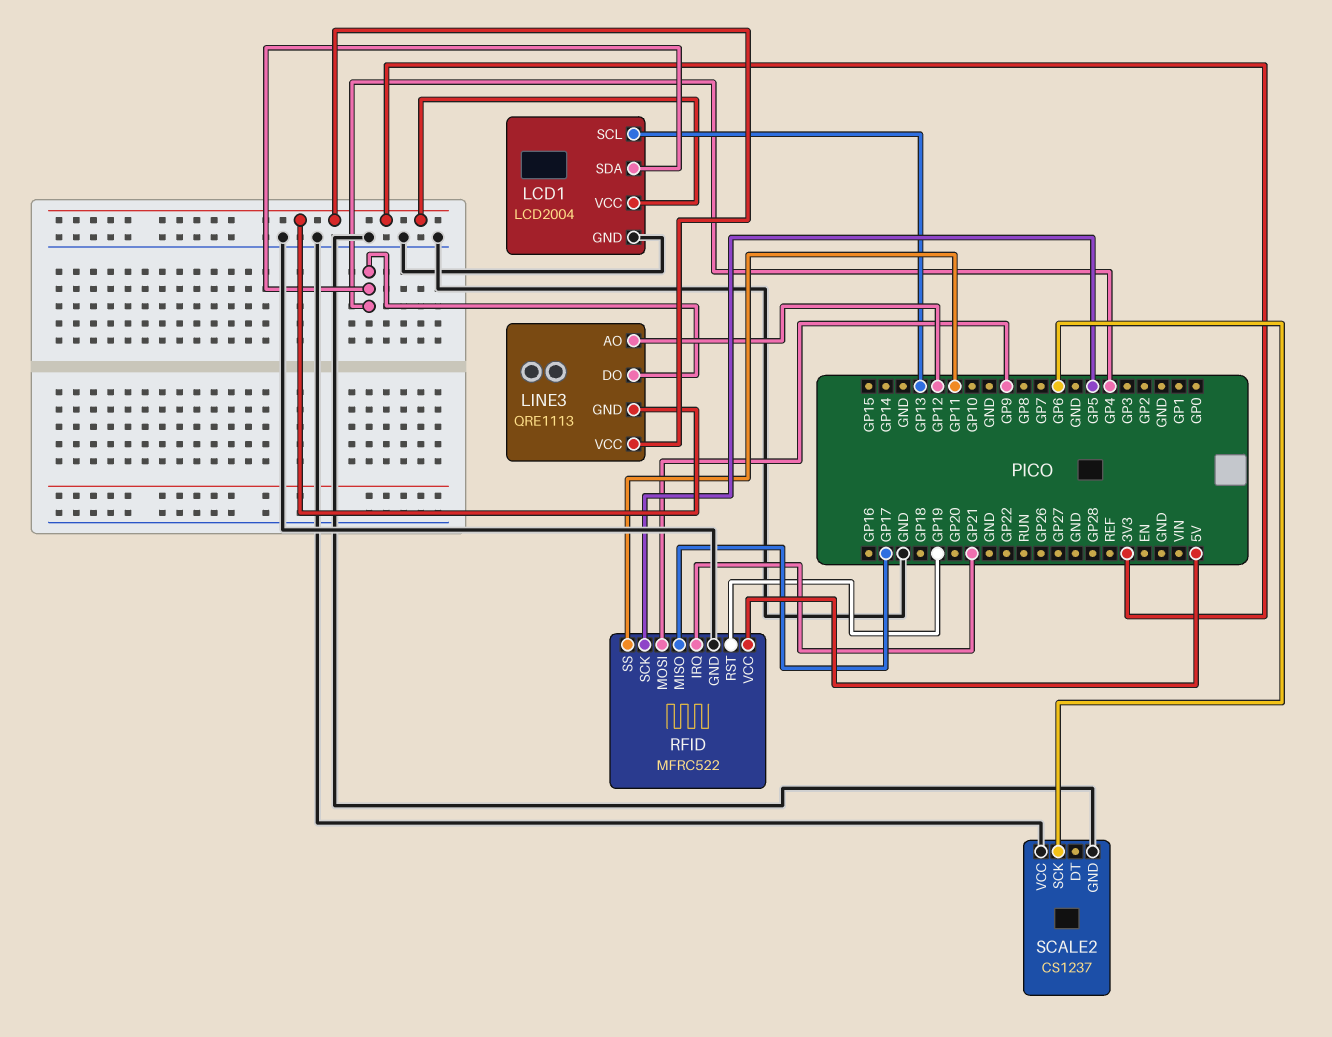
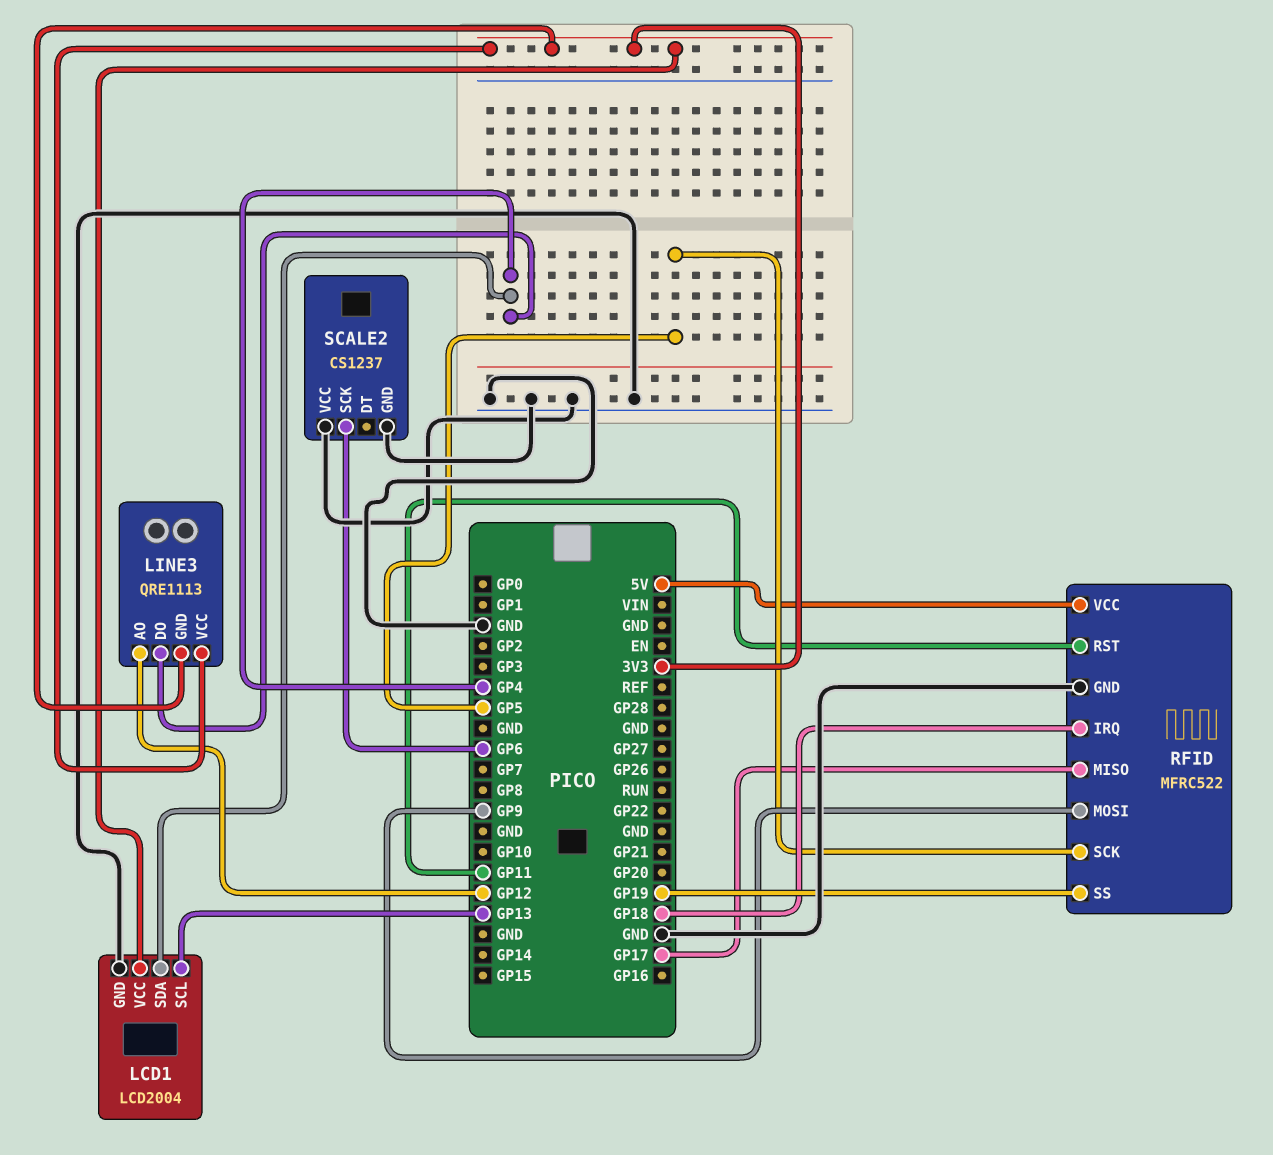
RFID pin IRQ: GP21 -> GP18
RFID pin RST: GP19 -> GP11
RFID pin SS: GP11 -> GP19

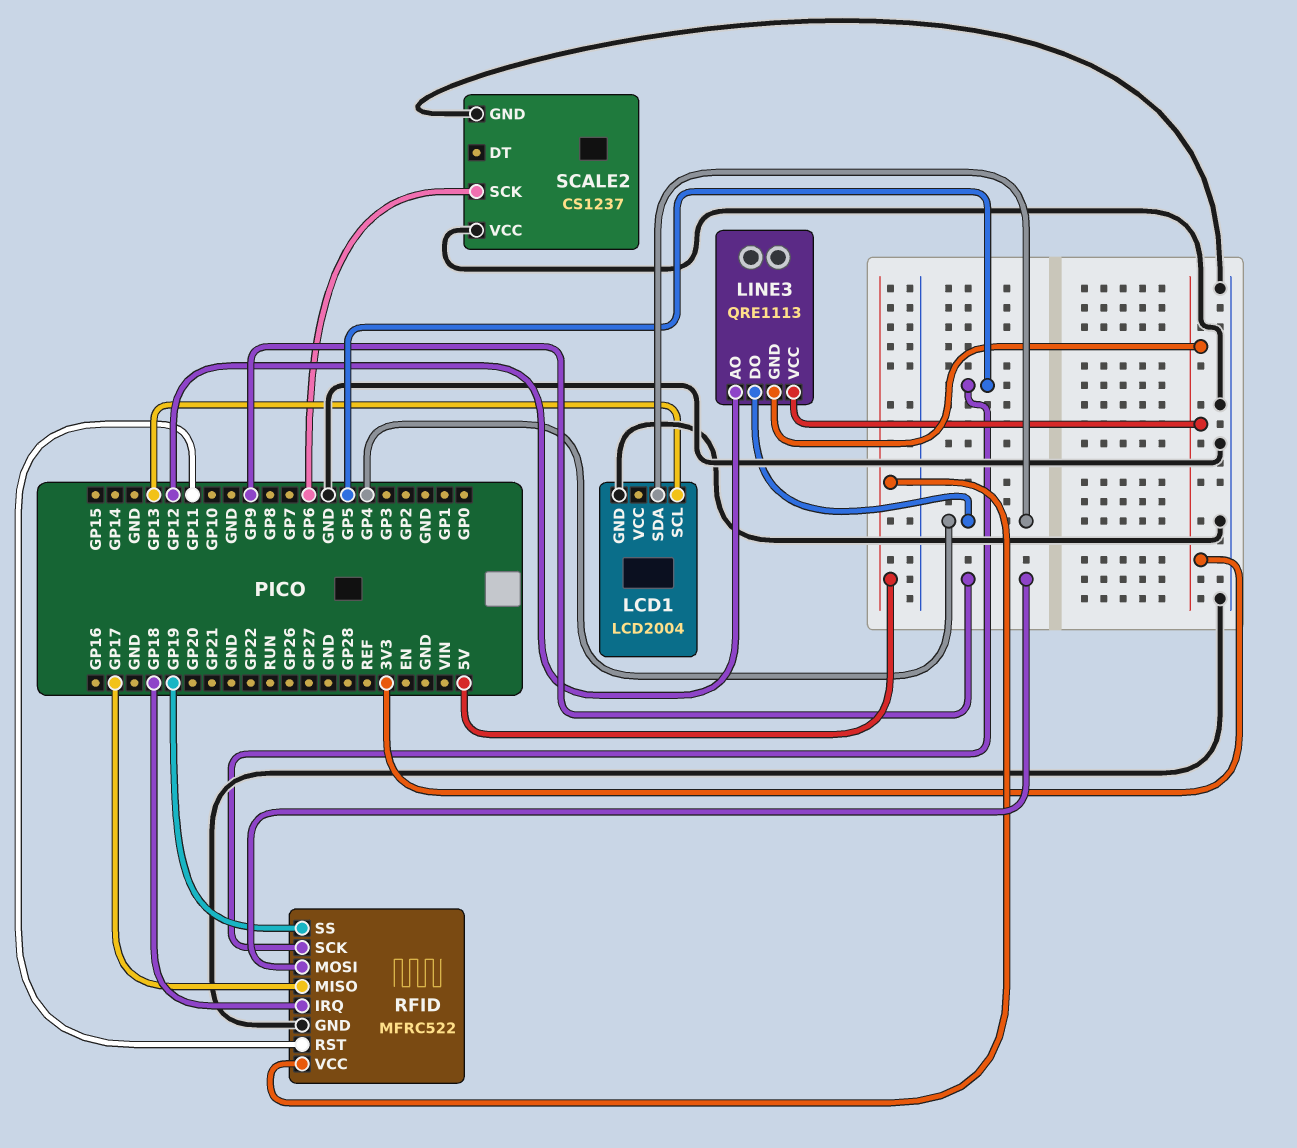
LCD1 pin VCC: 3V3 -> none

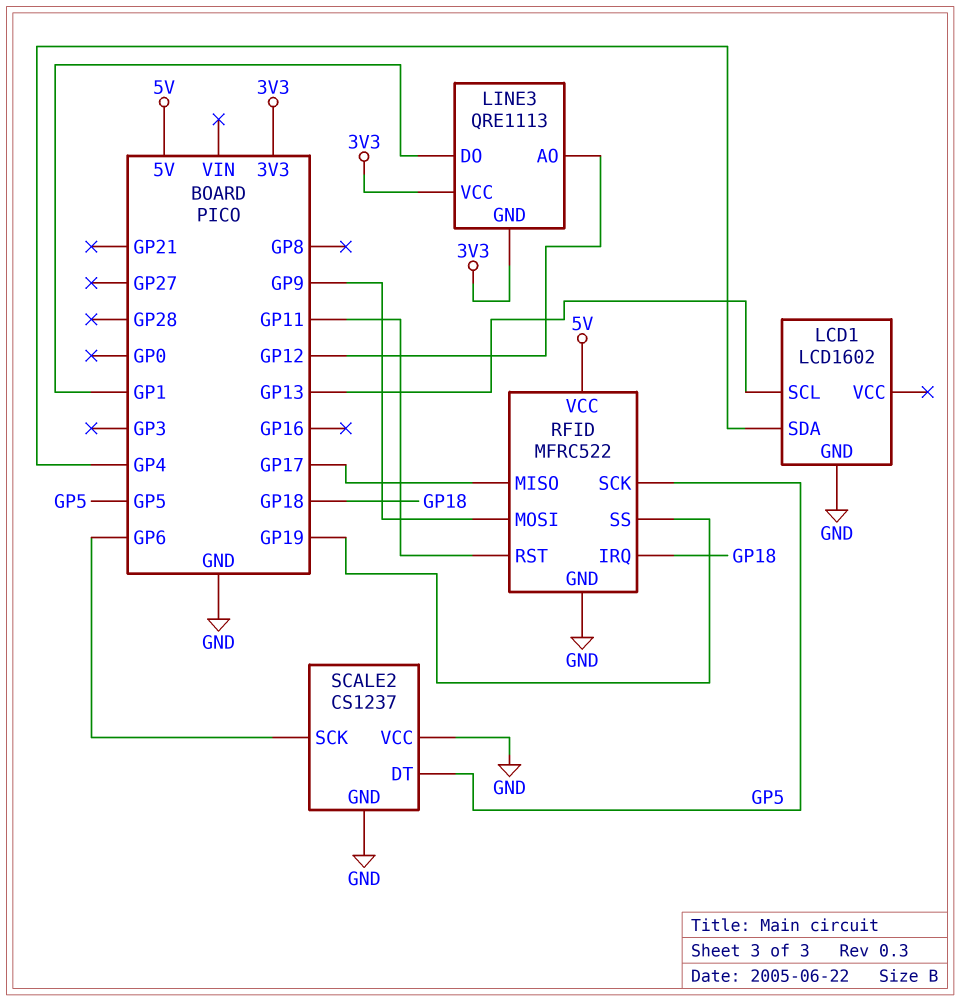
LCD1: LCD2004 -> LCD1602
LINE3 pin DO: GP4 -> GP1
SCALE2 pin DT: none -> GP5

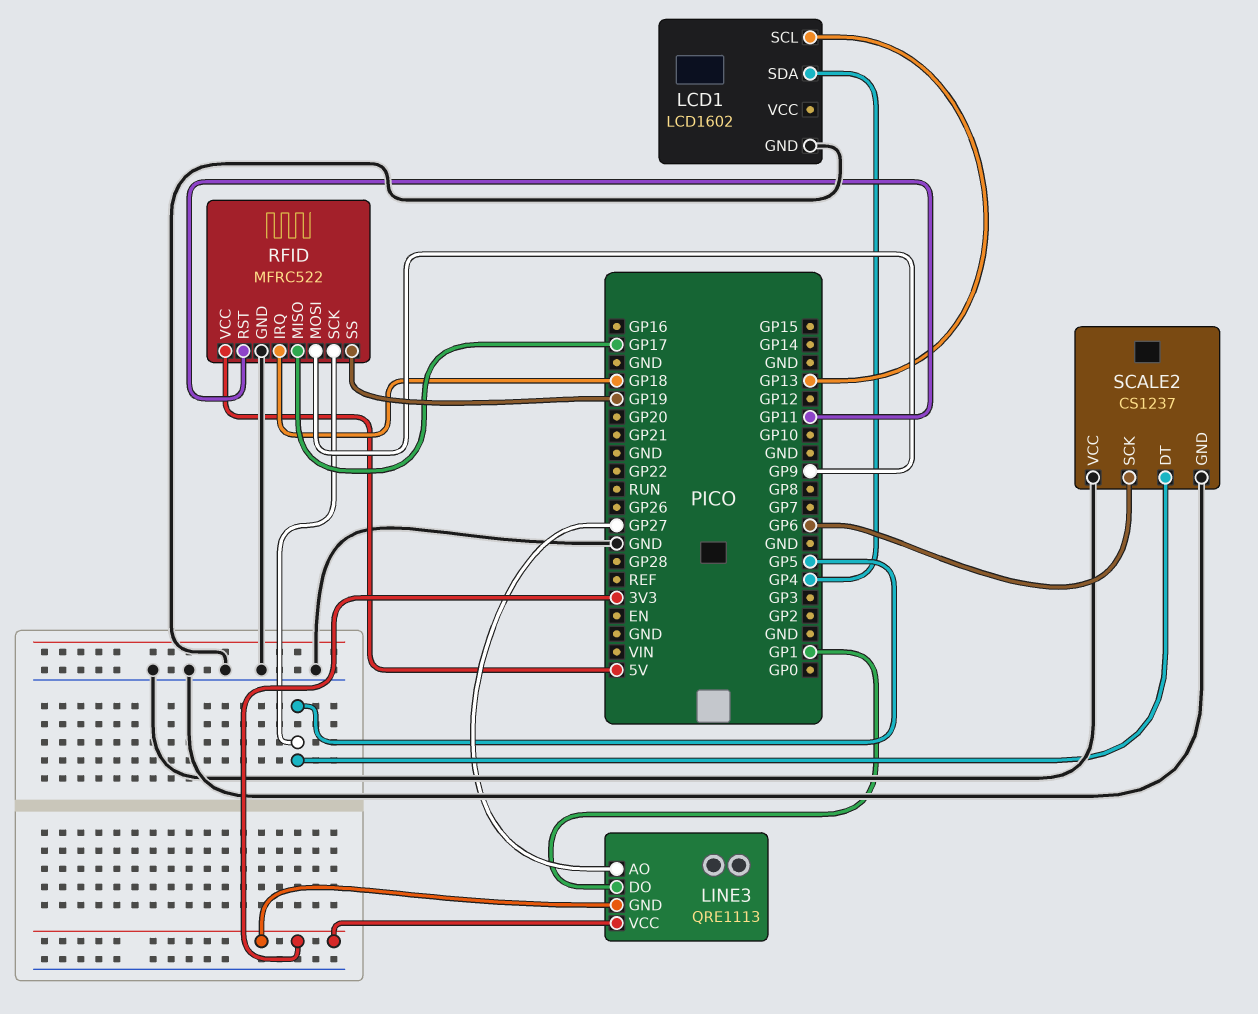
LINE3 pin AO: GP12 -> GP27

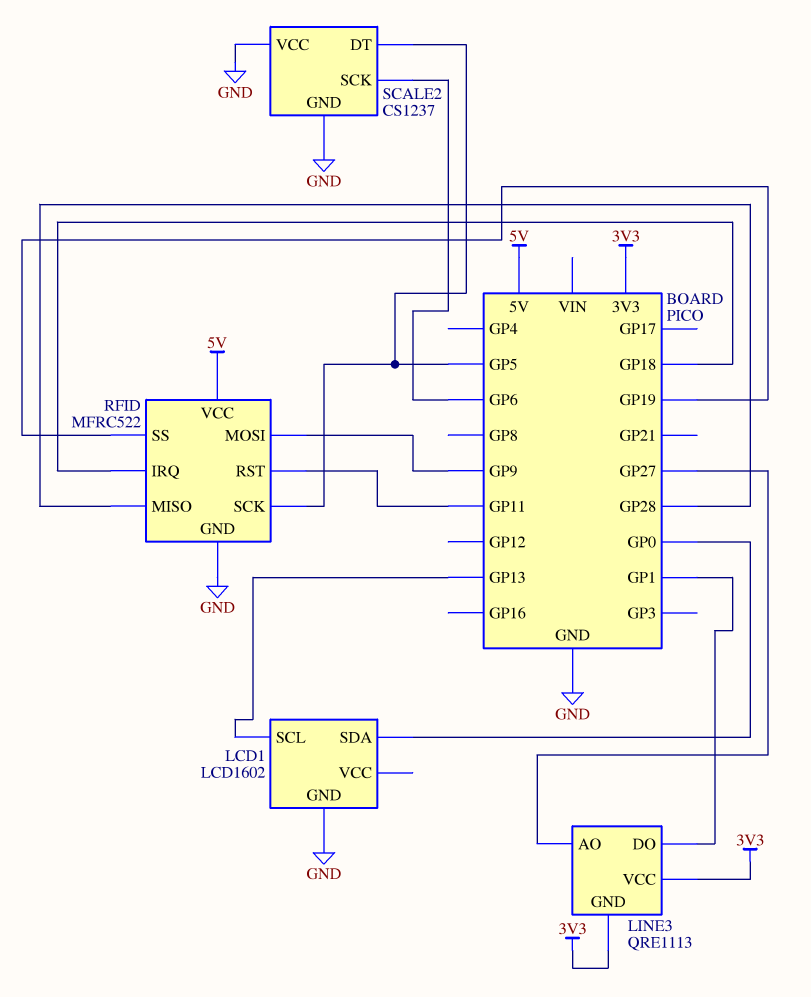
LCD1 pin SDA: GP4 -> GP0
RFID pin MISO: GP17 -> GP28

